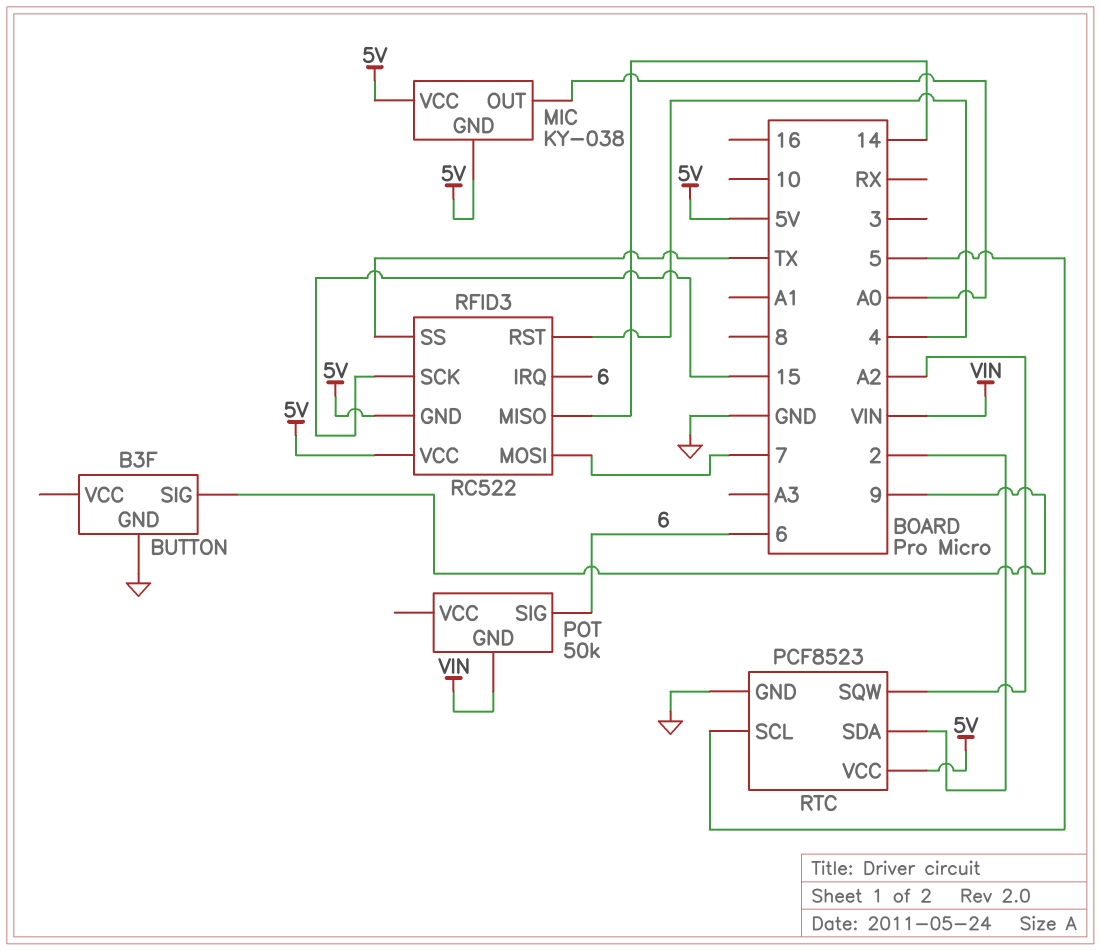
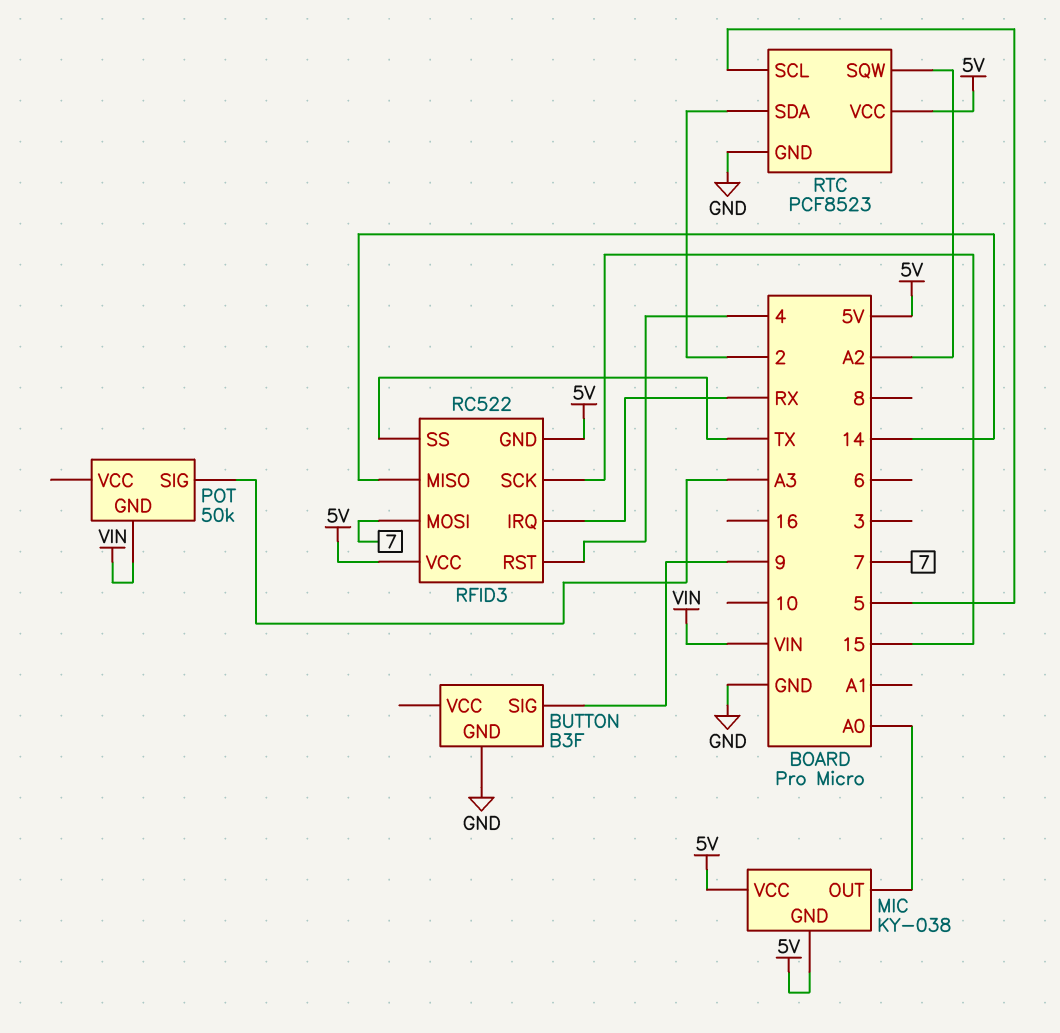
POT pin SIG: 6 -> A3
RFID3 pin IRQ: 6 -> RX

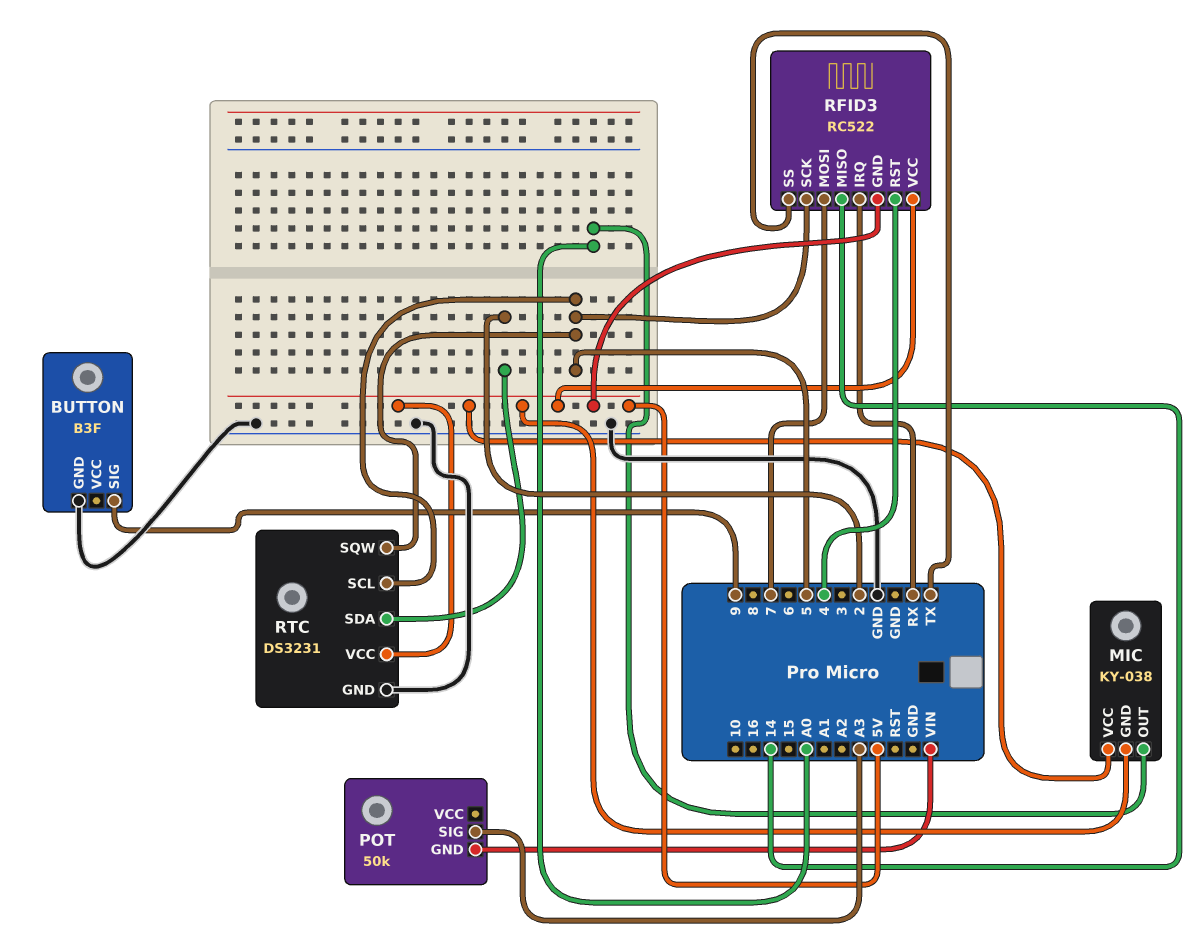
RFID3 pin SCK: 15 -> 5
RTC: PCF8523 -> DS3231
RTC pin SQW: A2 -> 5

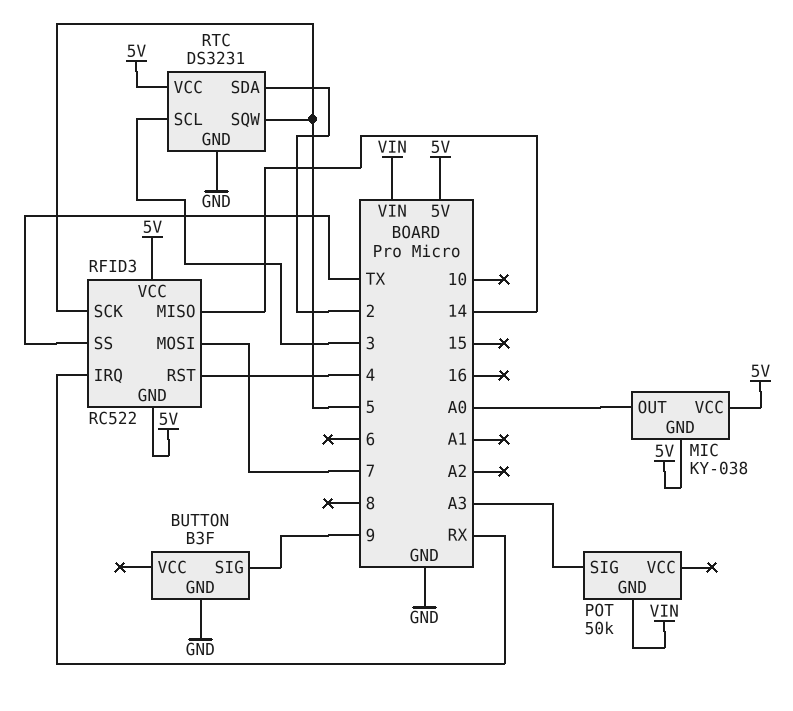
RTC pin SCL: 5 -> 3

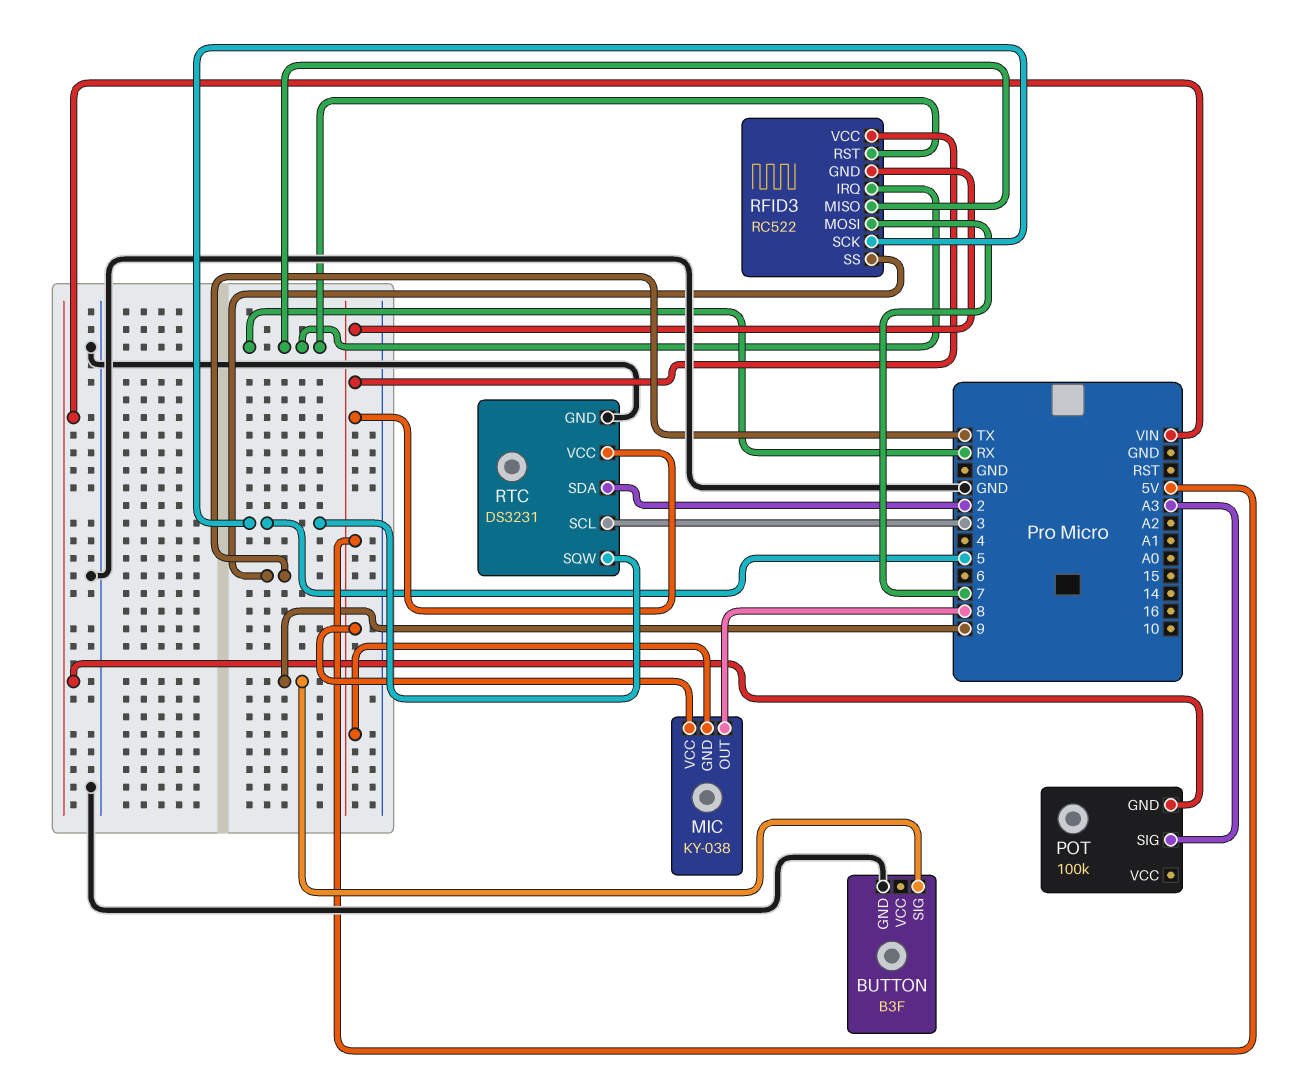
MIC pin OUT: A0 -> 8
POT: 50k -> 100k
RFID3 pin MISO: 14 -> RX
RFID3 pin RST: 4 -> RX

